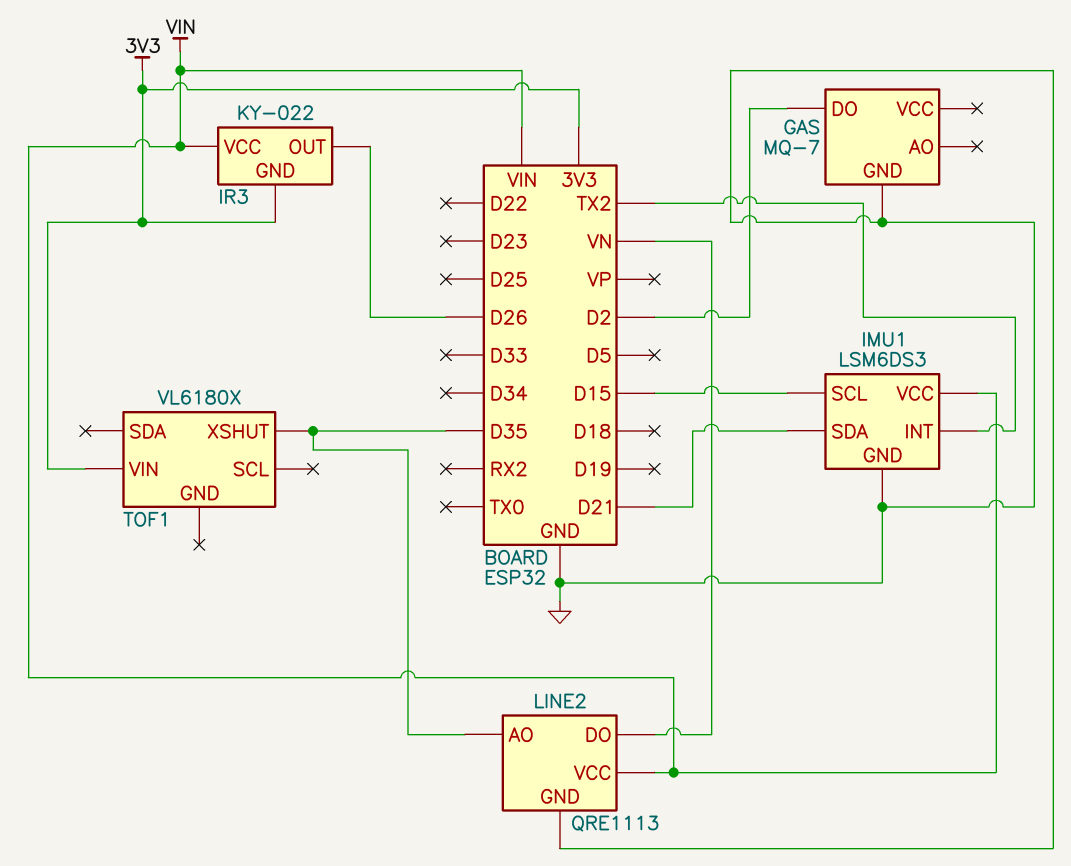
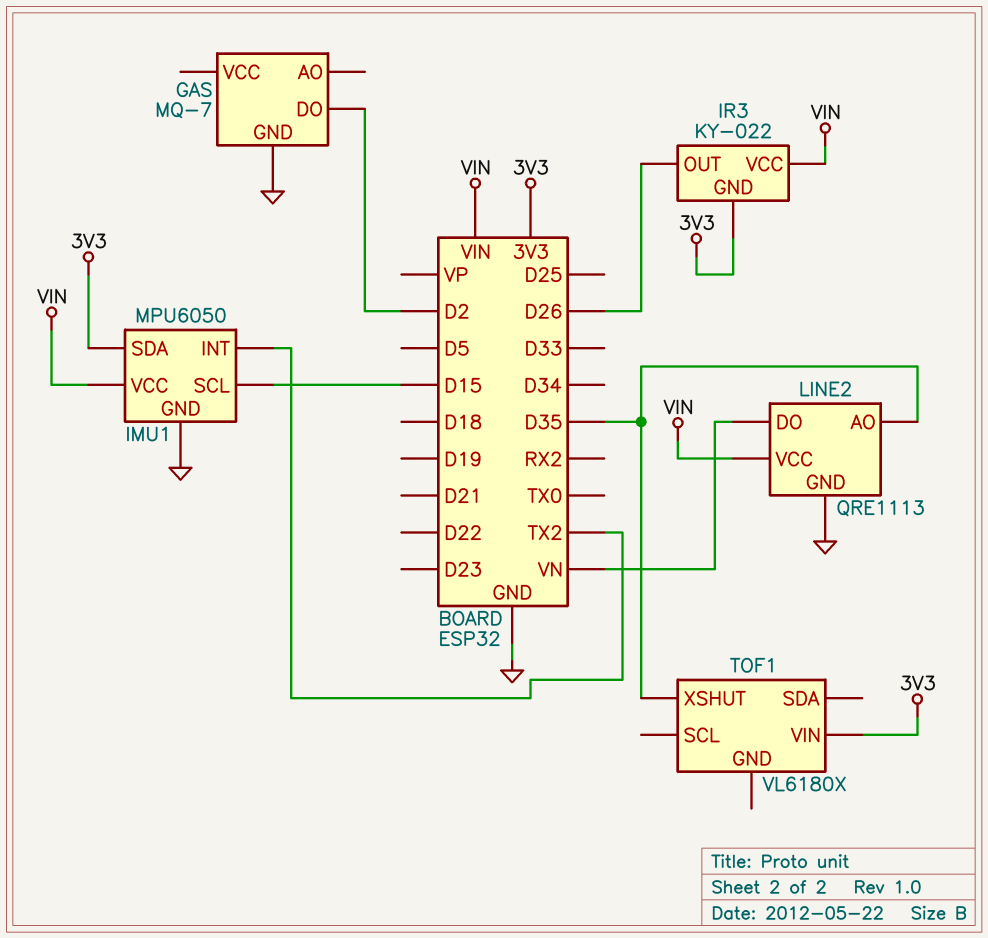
IMU1: LSM6DS3 -> MPU6050
IMU1 pin SDA: D21 -> 3V3

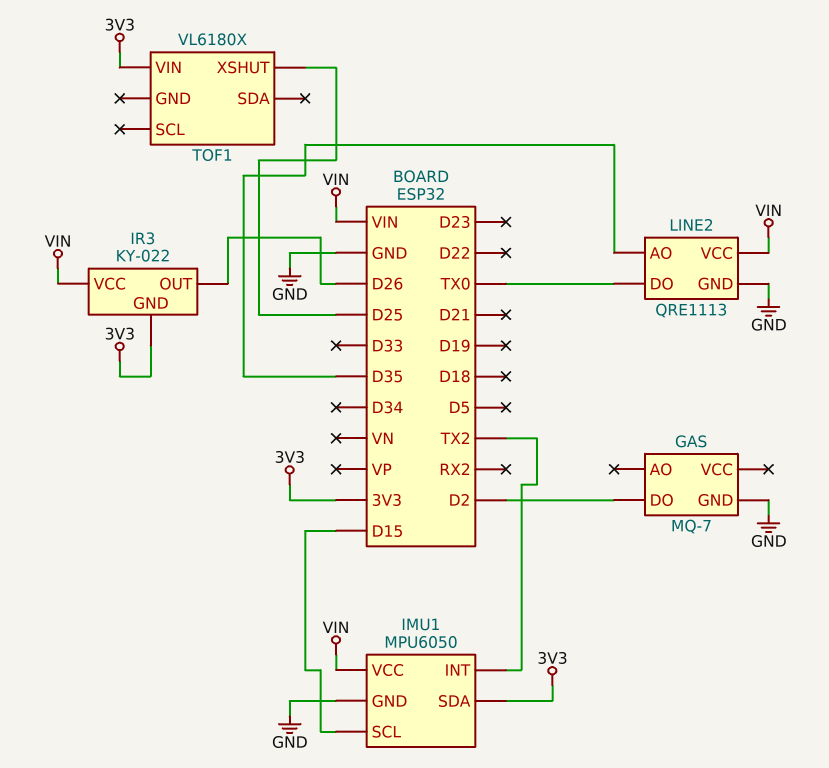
LINE2 pin DO: VN -> TX0
TOF1 pin XSHUT: D35 -> D25

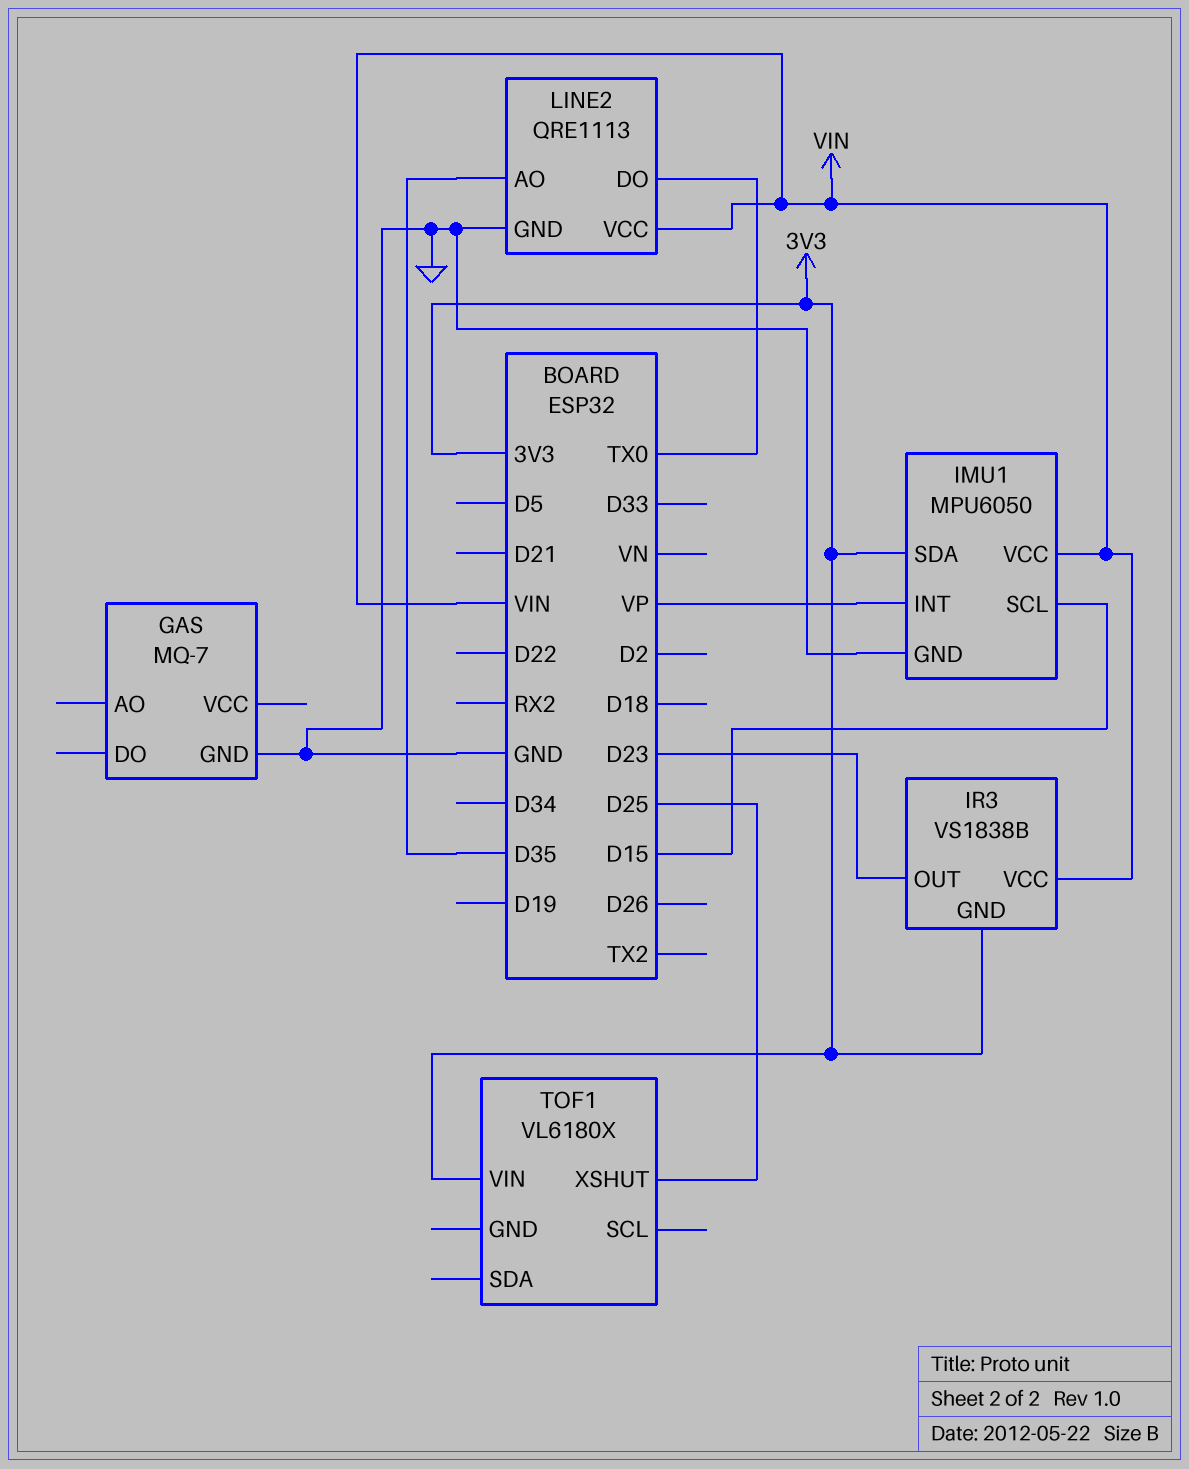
GAS pin DO: D2 -> none
IMU1 pin INT: TX2 -> VP
IR3: KY-022 -> VS1838B
IR3 pin OUT: D26 -> D23

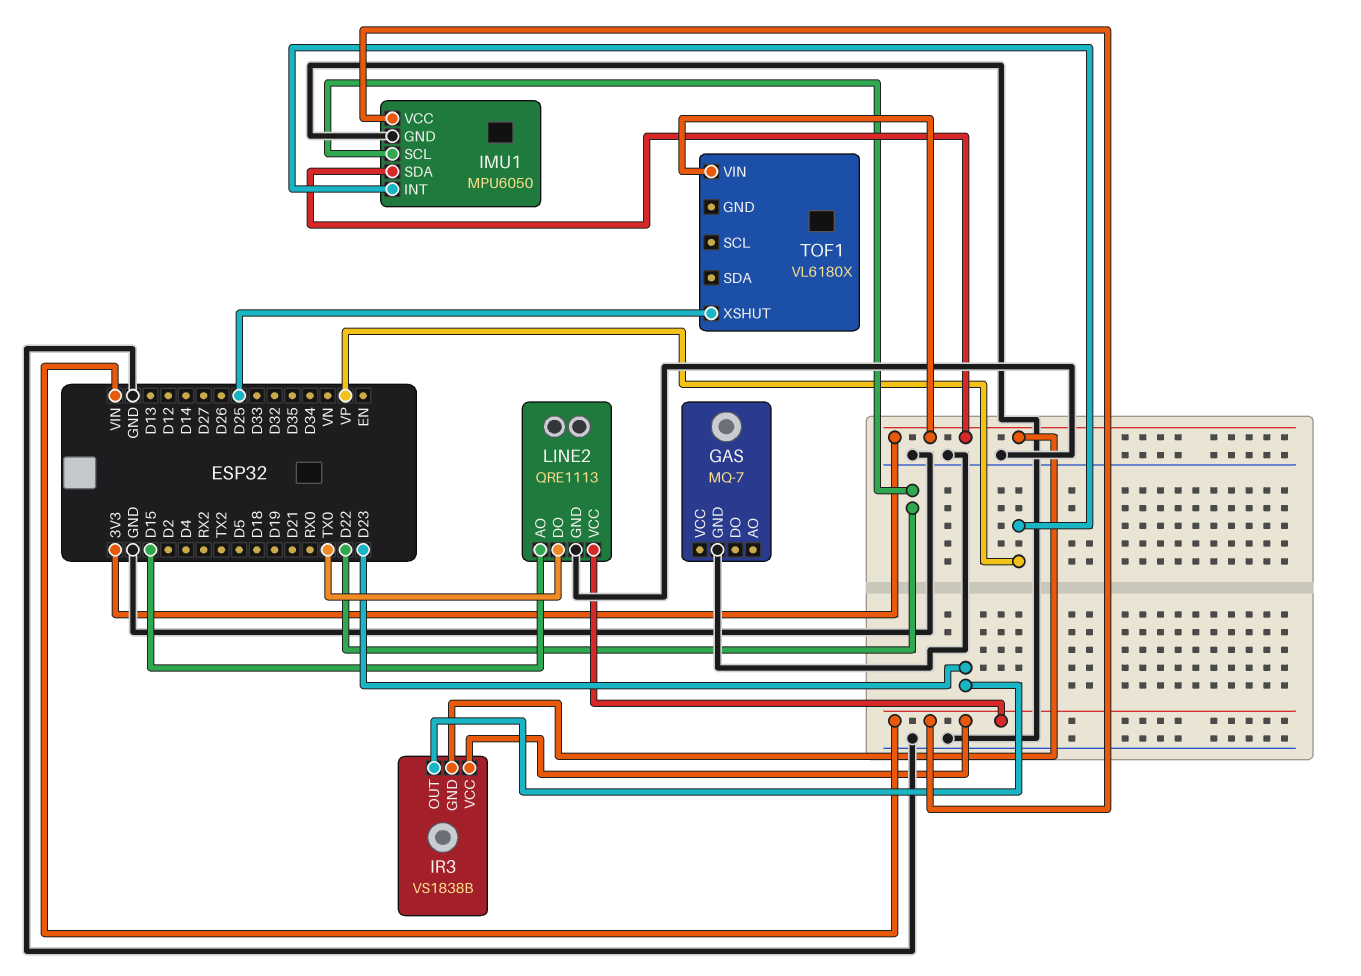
IMU1 pin SCL: D15 -> D22
LINE2 pin AO: D35 -> D15

